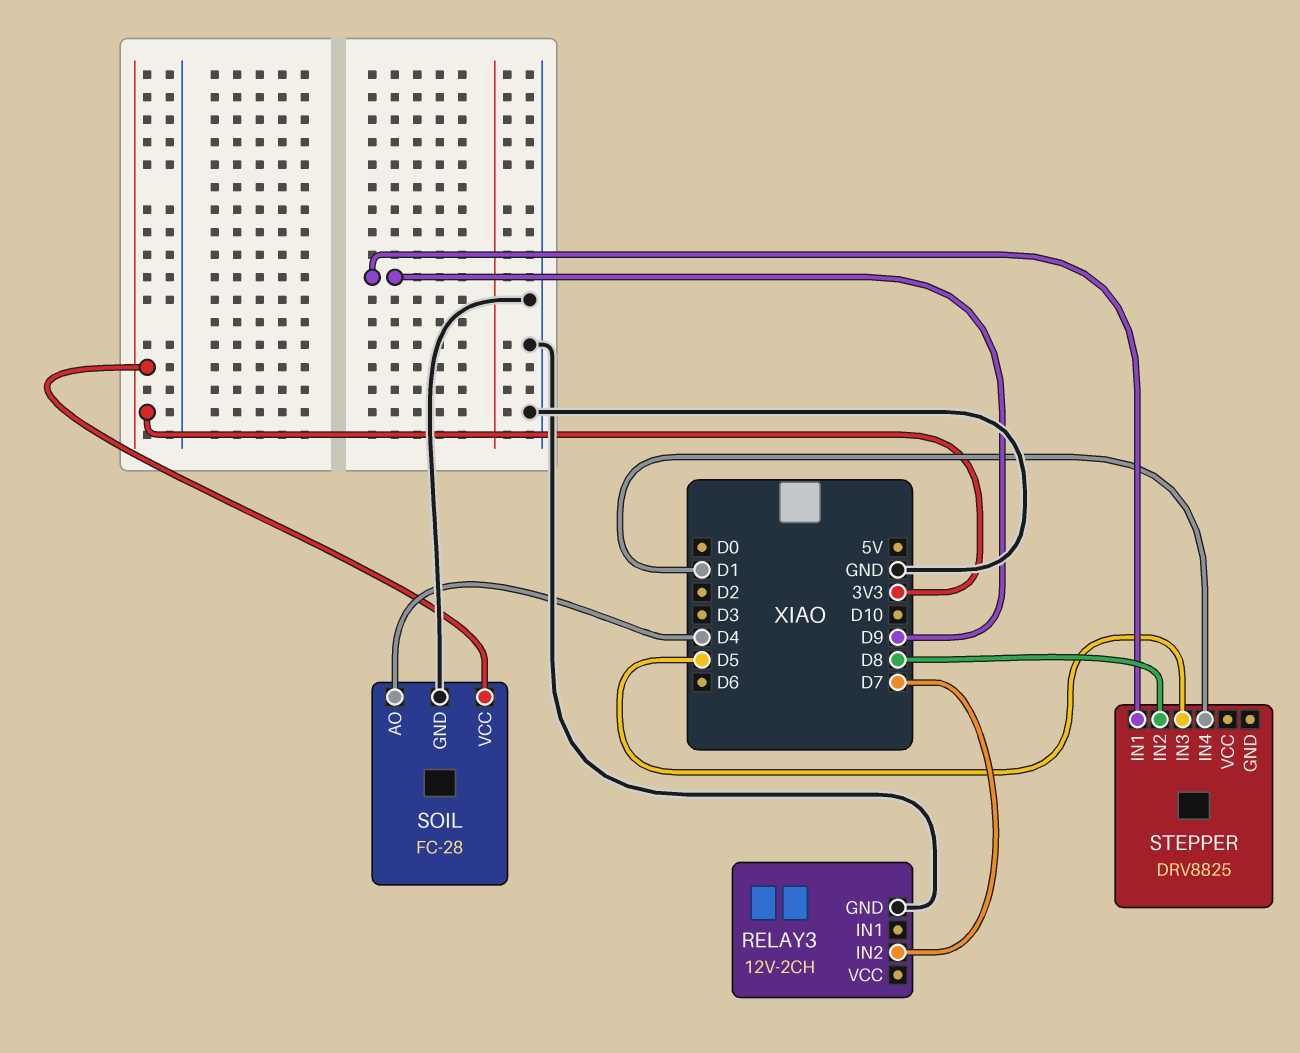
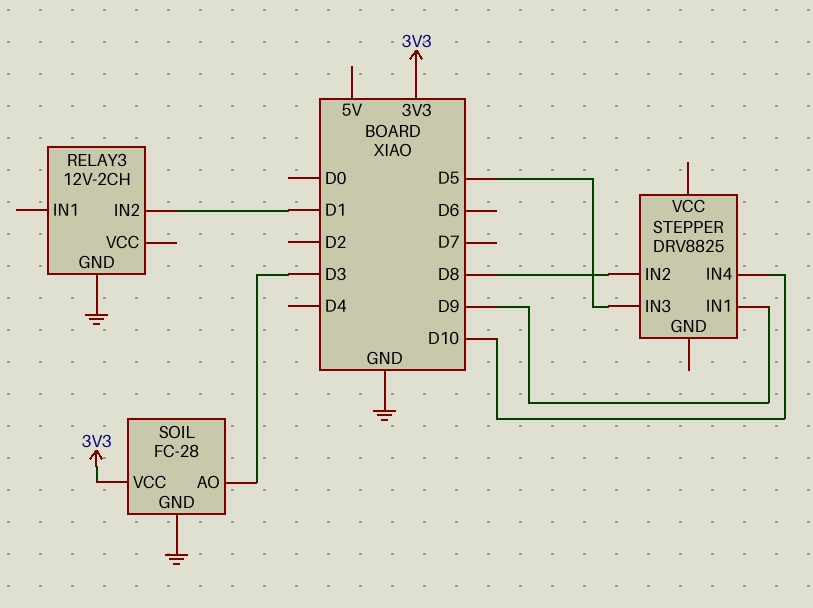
RELAY3 pin IN2: D7 -> D1
SOIL pin AO: D4 -> D3
STEPPER pin IN4: D1 -> D10

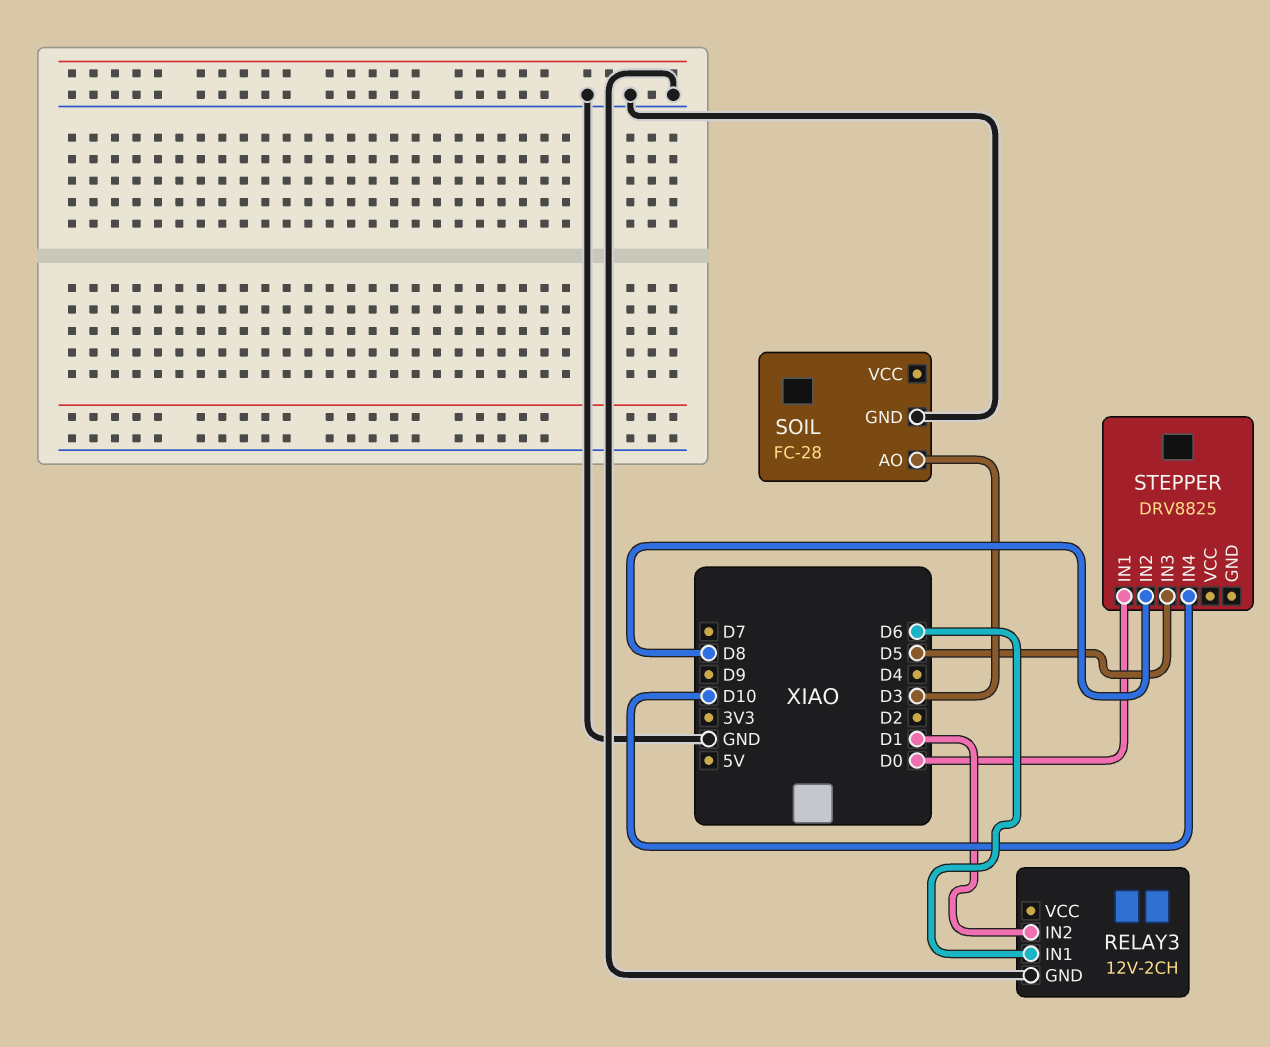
RELAY3 pin IN1: none -> D6
SOIL pin VCC: 3V3 -> none
STEPPER pin IN1: D9 -> D0

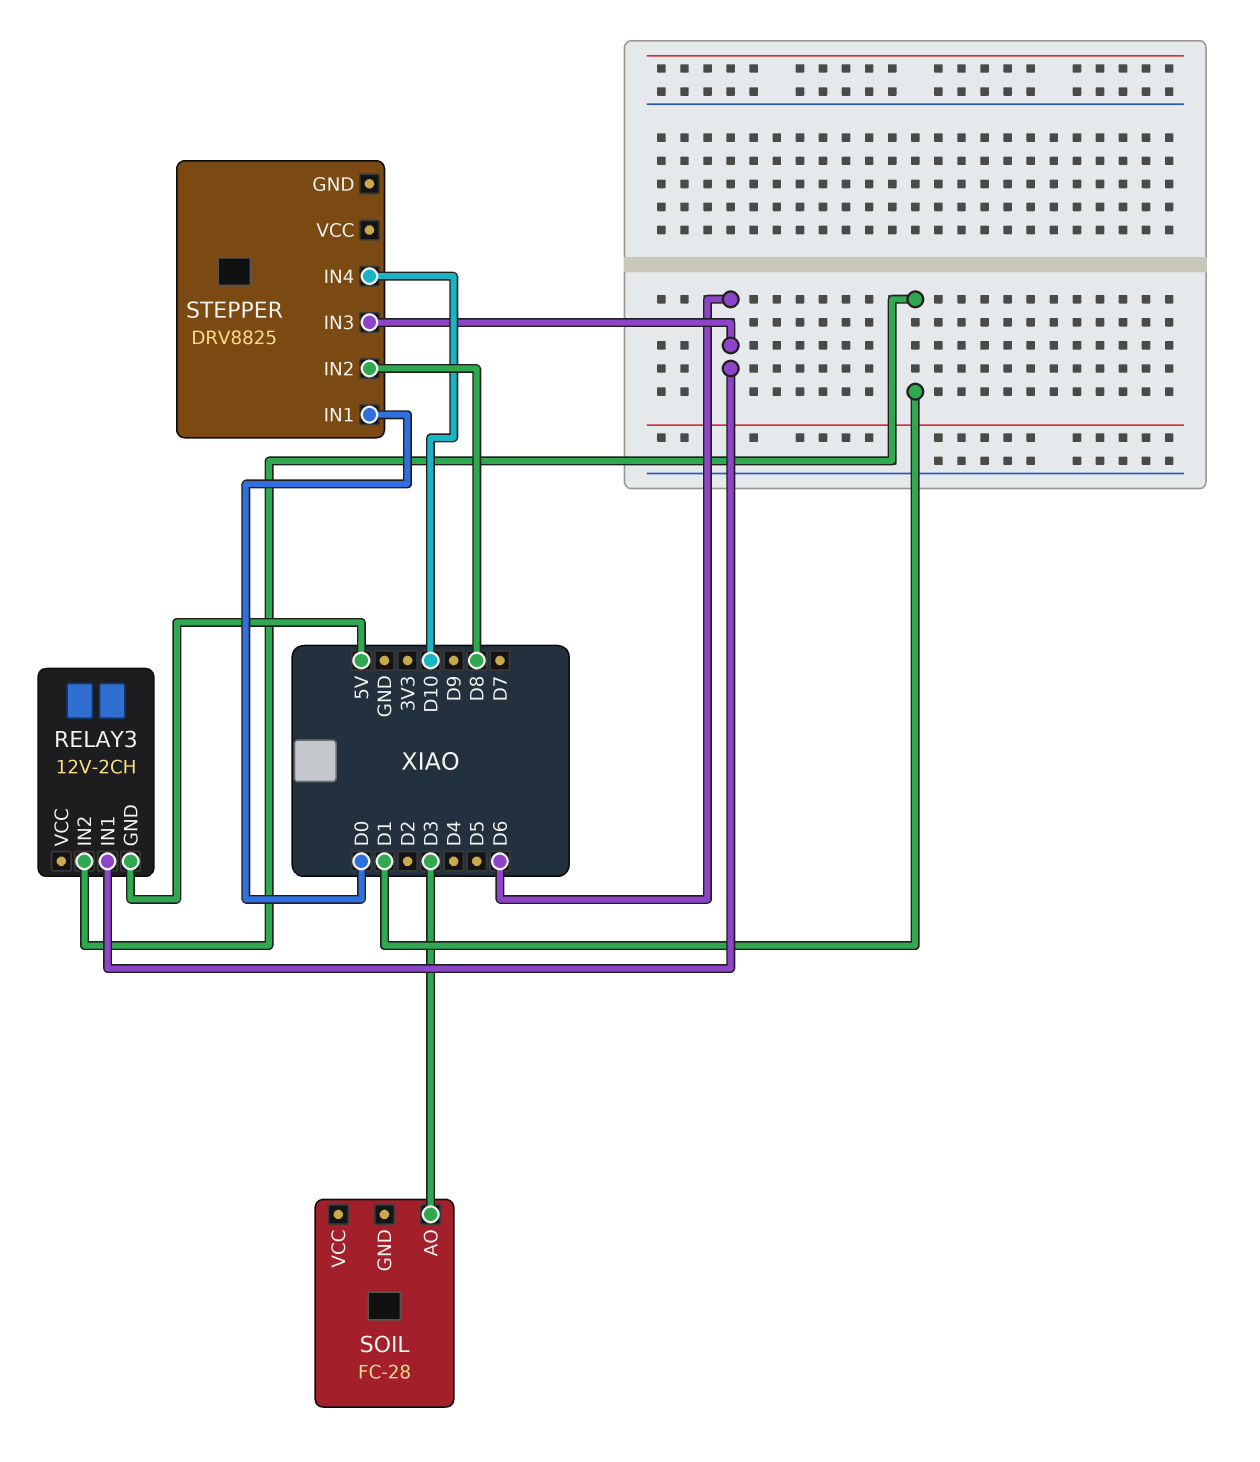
RELAY3 pin GND: GND -> 5V
SOIL pin GND: GND -> none
STEPPER pin IN3: D5 -> D6

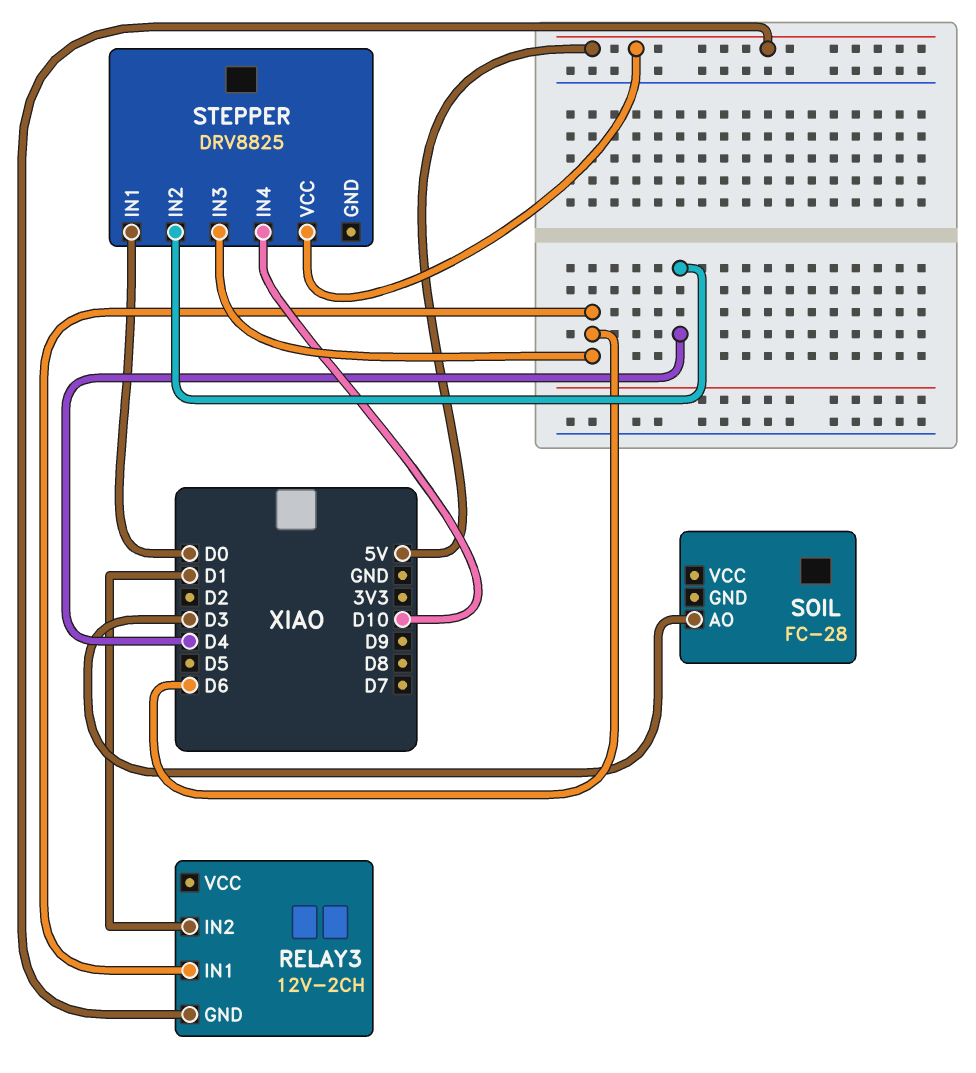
STEPPER pin IN2: D8 -> D4
STEPPER pin VCC: none -> 5V

